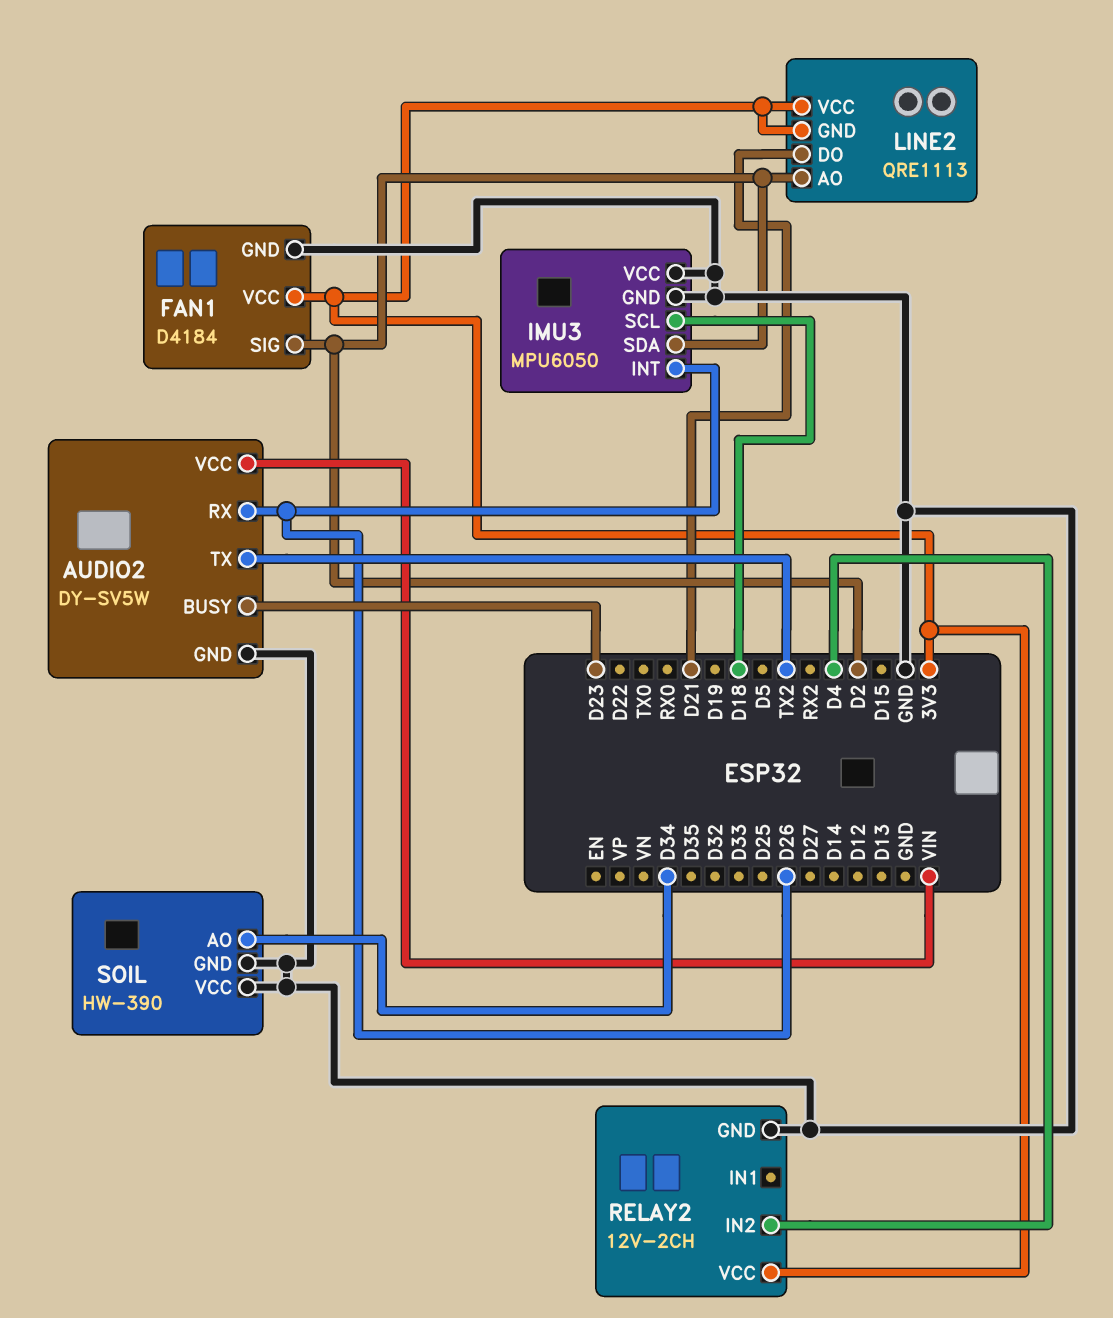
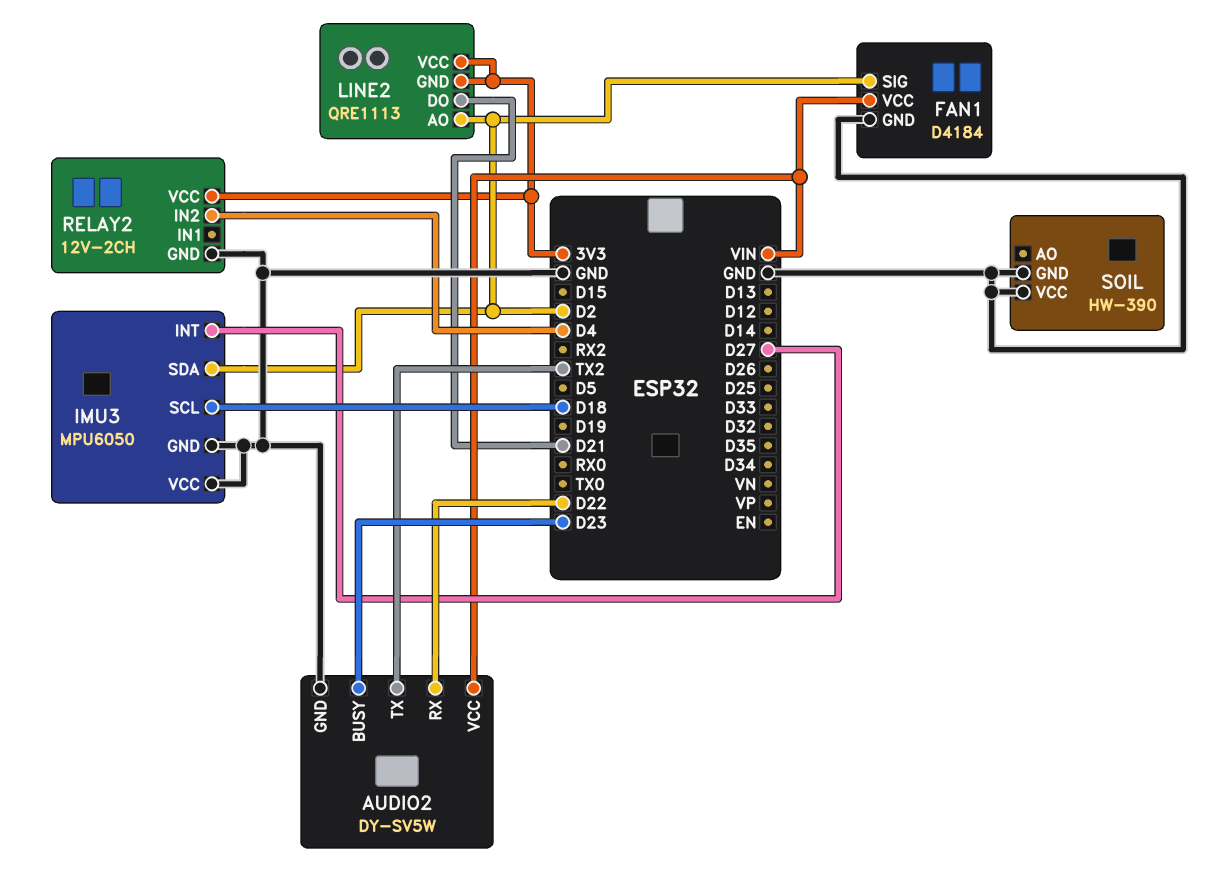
AUDIO2 pin RX: D26 -> D22
FAN1 pin VCC: 3V3 -> VIN
IMU3 pin INT: D26 -> D27
SOIL pin AO: D34 -> none

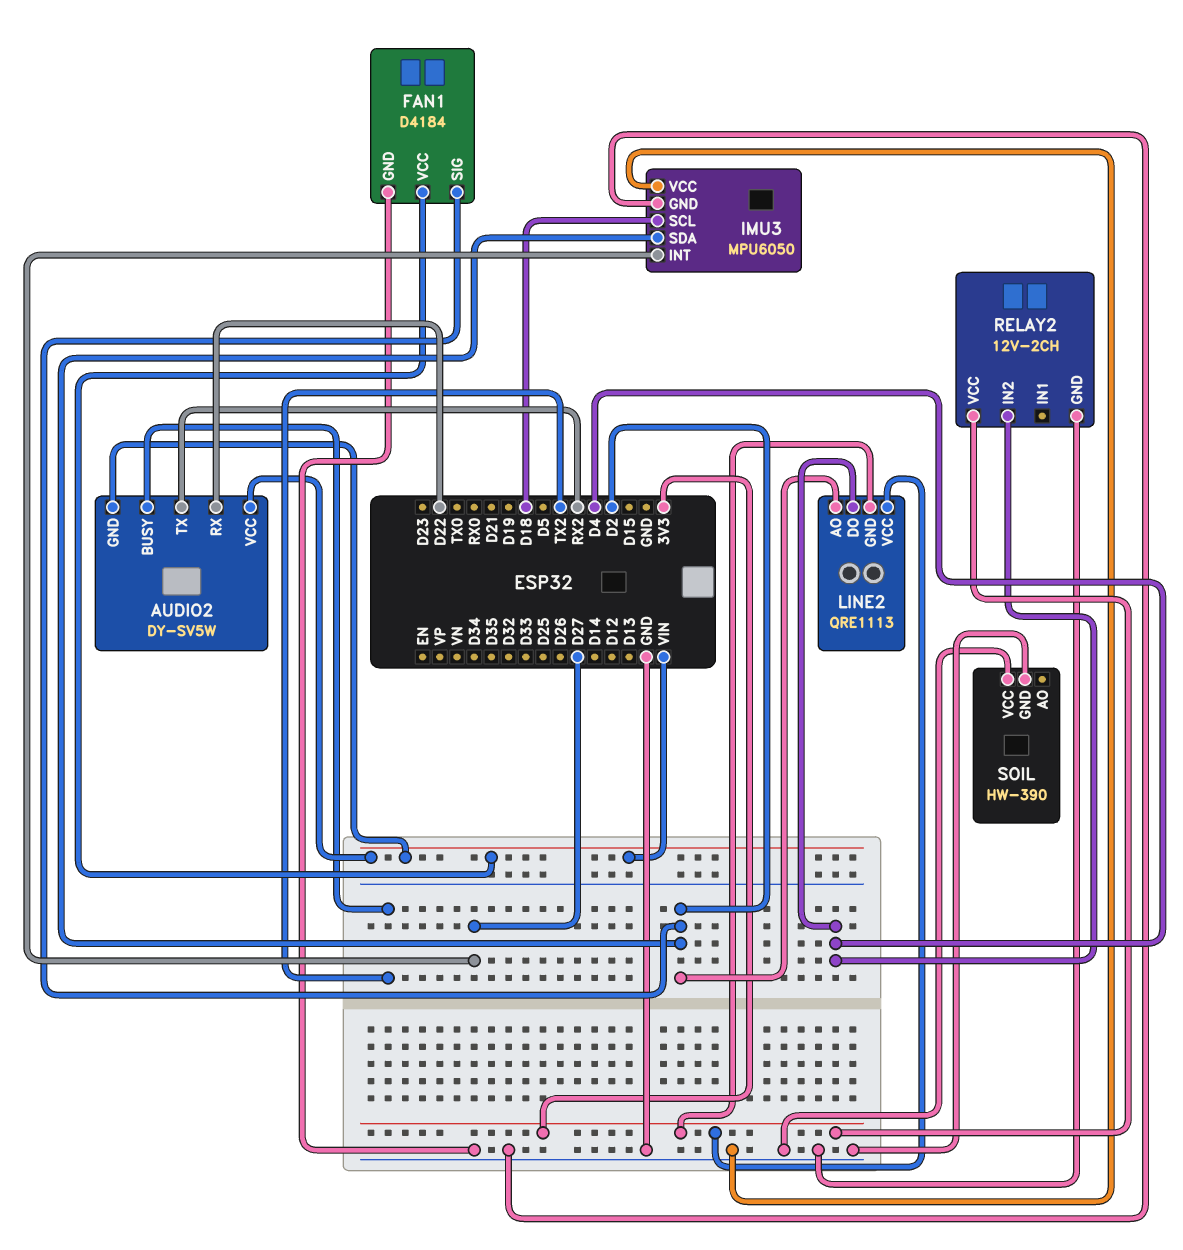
AUDIO2 pin BUSY: D23 -> TX2
AUDIO2 pin GND: GND -> VIN
AUDIO2 pin TX: TX2 -> RX2
LINE2 pin DO: D21 -> D4

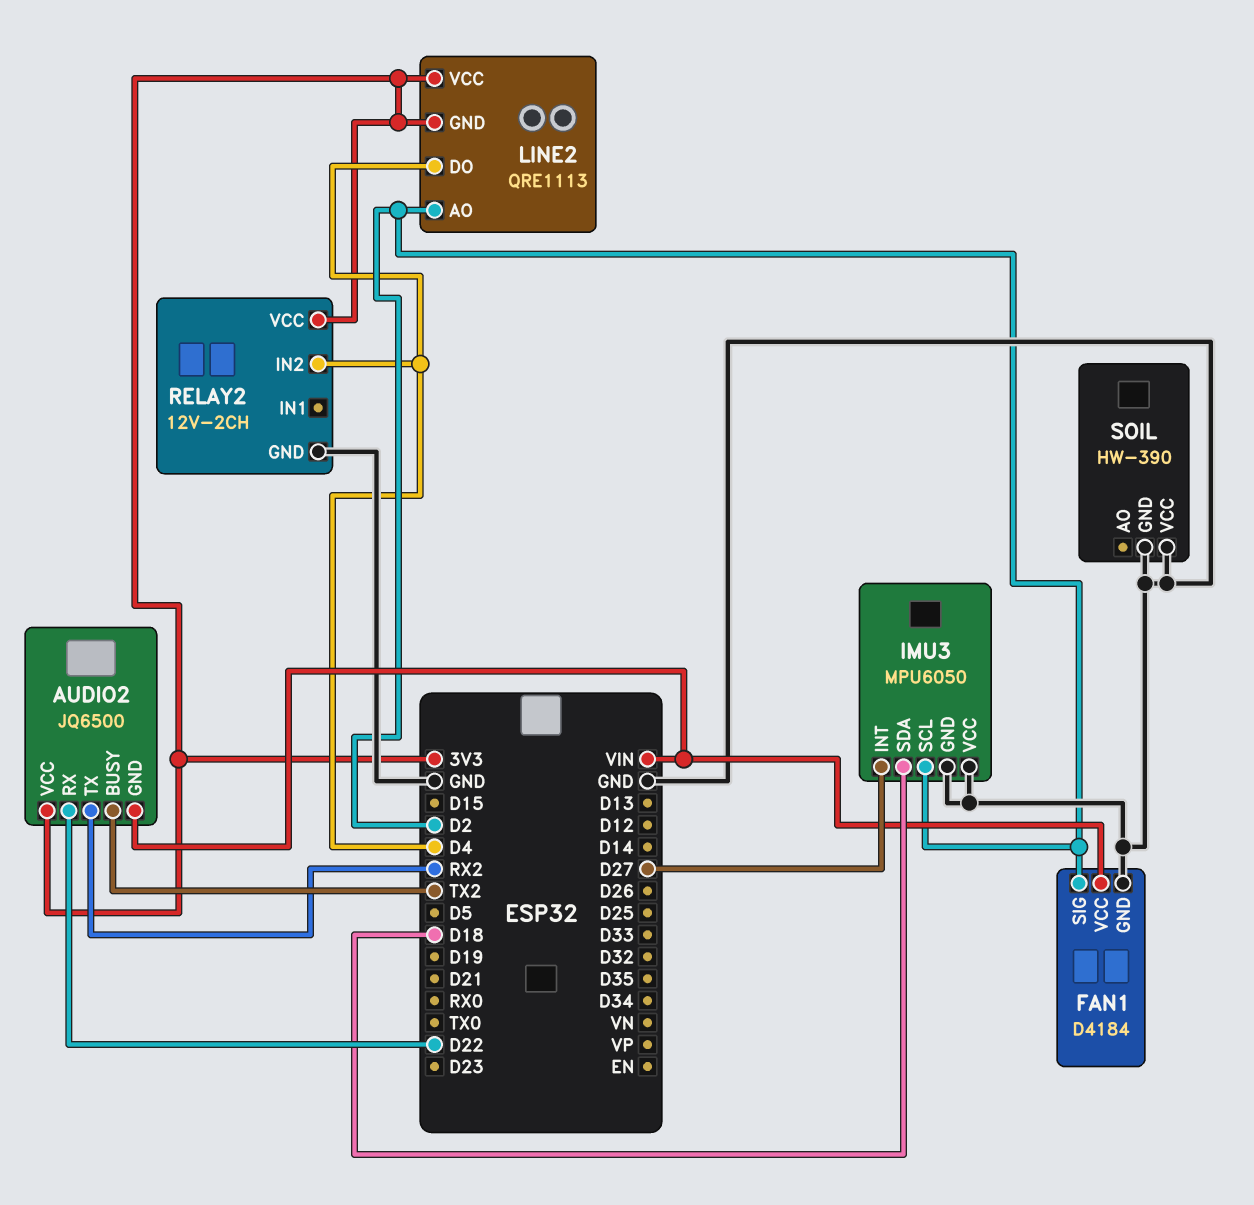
AUDIO2: DY-SV5W -> JQ6500
AUDIO2 pin VCC: VIN -> 3V3
IMU3 pin SCL: D18 -> D2
IMU3 pin SDA: D2 -> D18

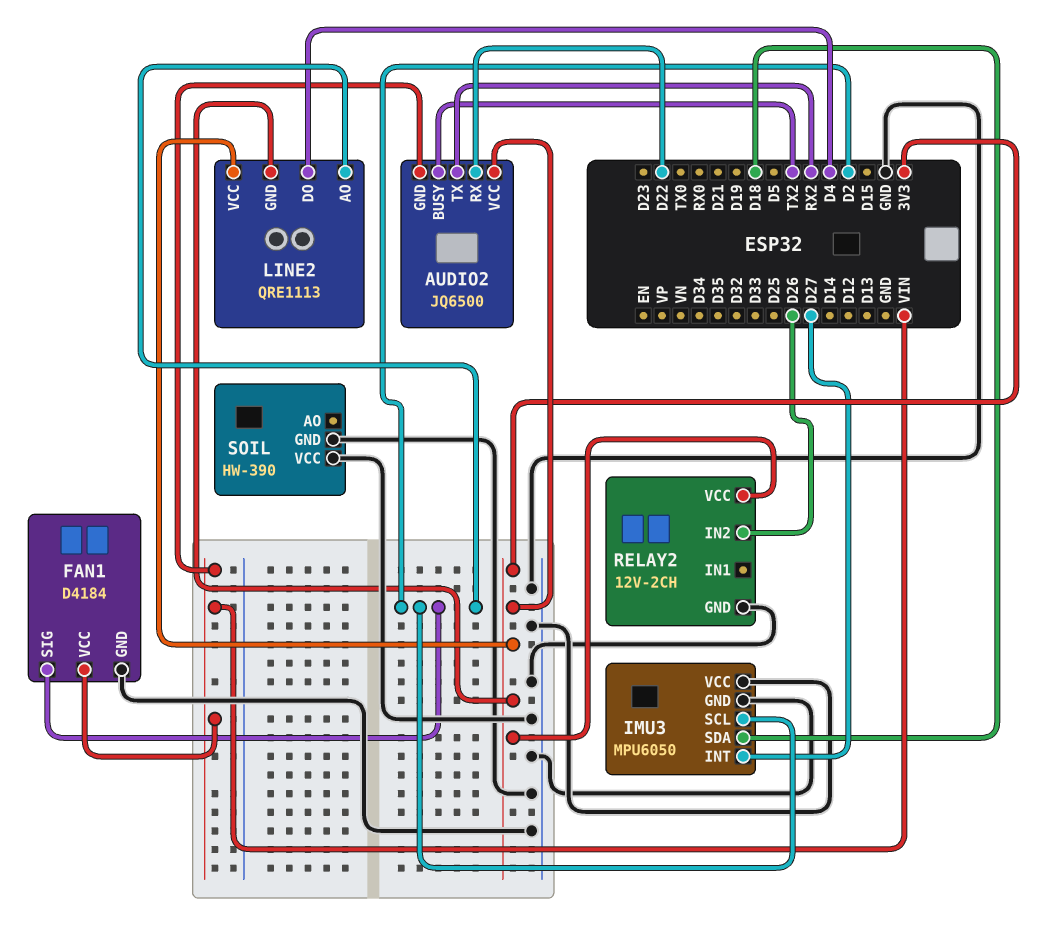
RELAY2 pin IN2: D4 -> D26

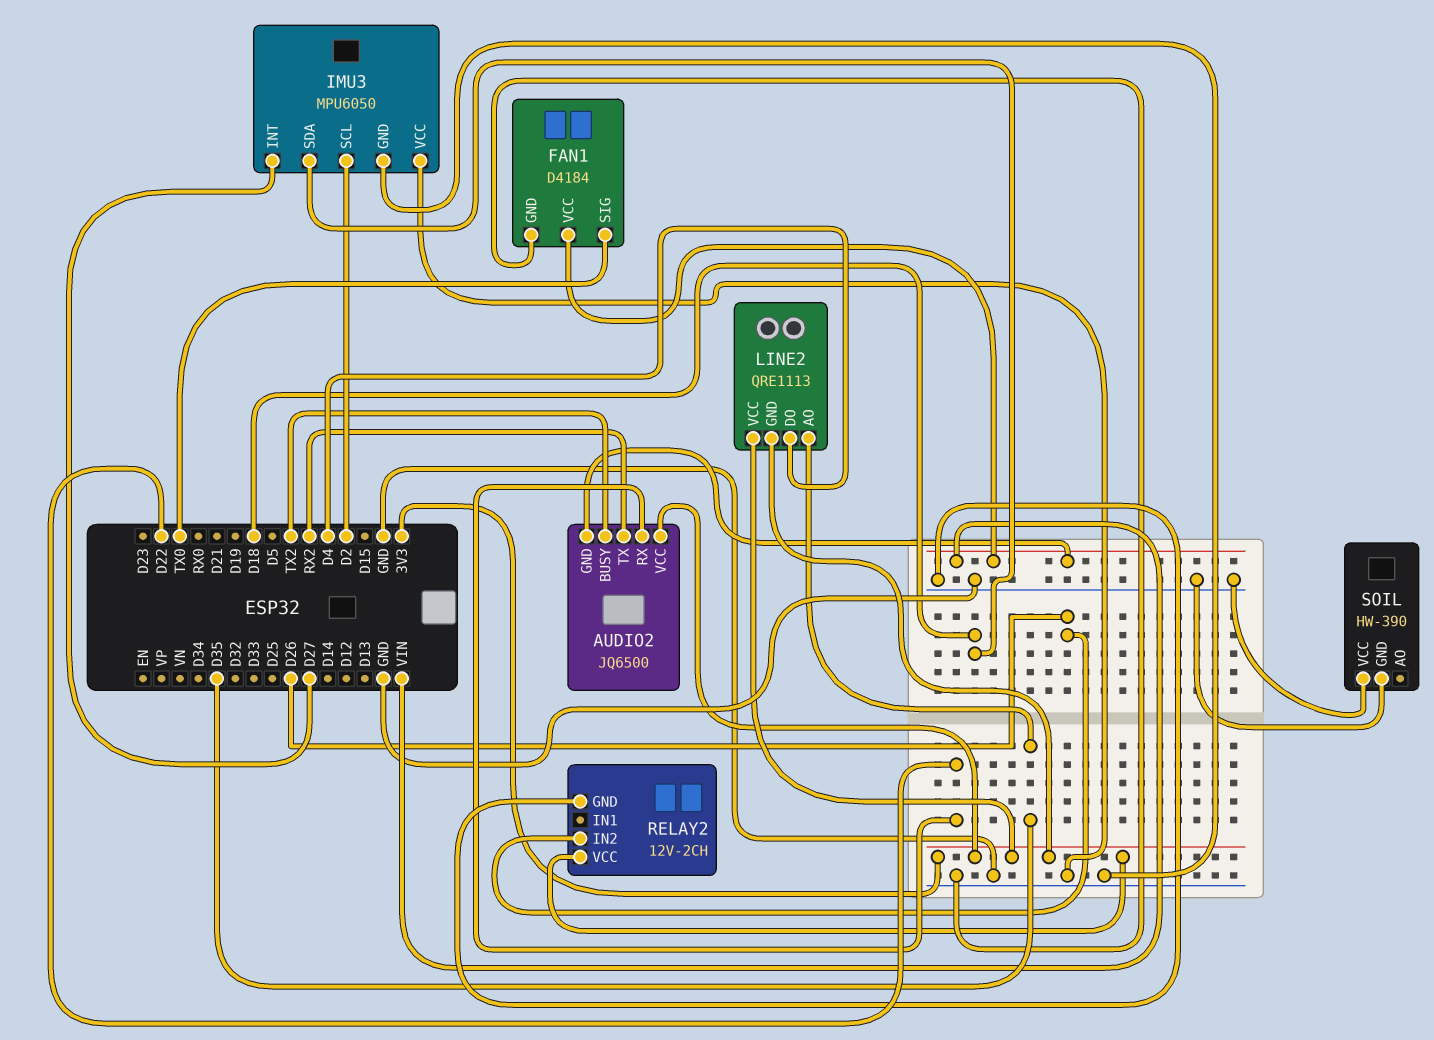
FAN1 pin SIG: D2 -> TX0
LINE2 pin AO: D2 -> D35

